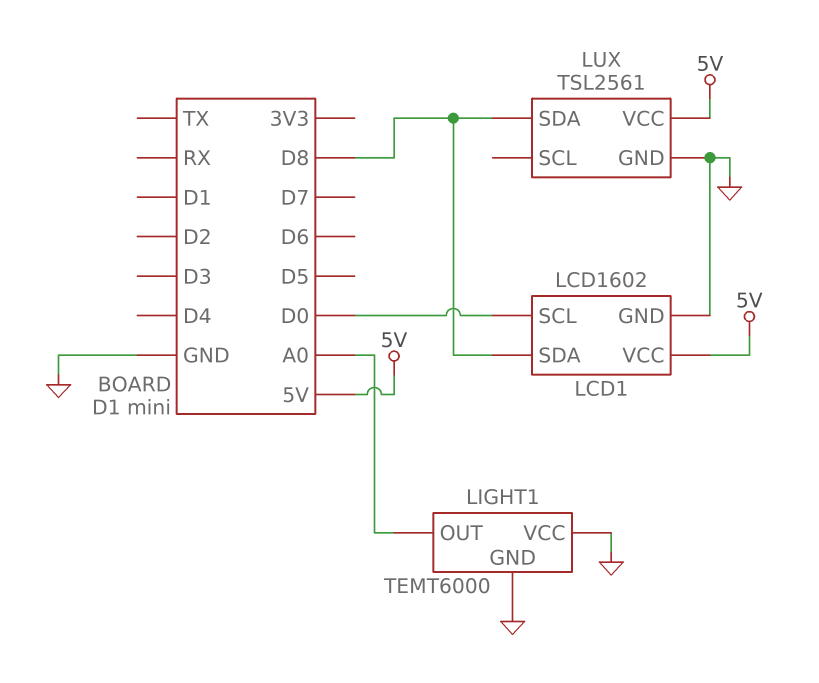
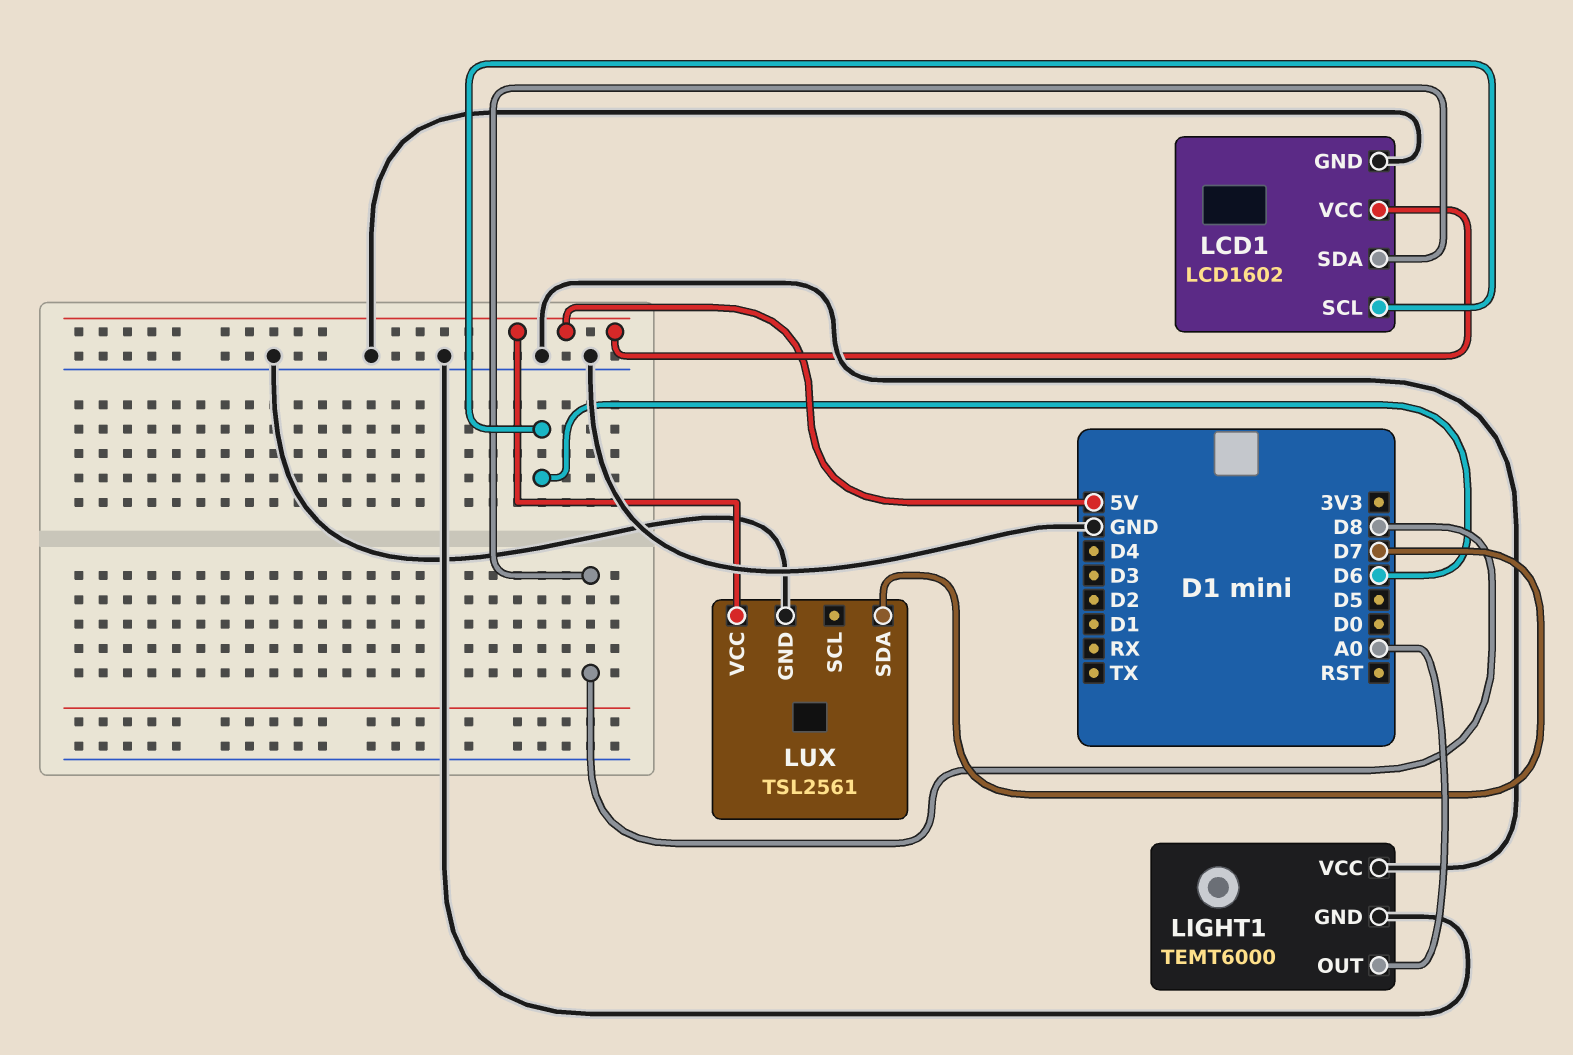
LCD1 pin SCL: D0 -> D6
LUX pin SDA: D8 -> D7

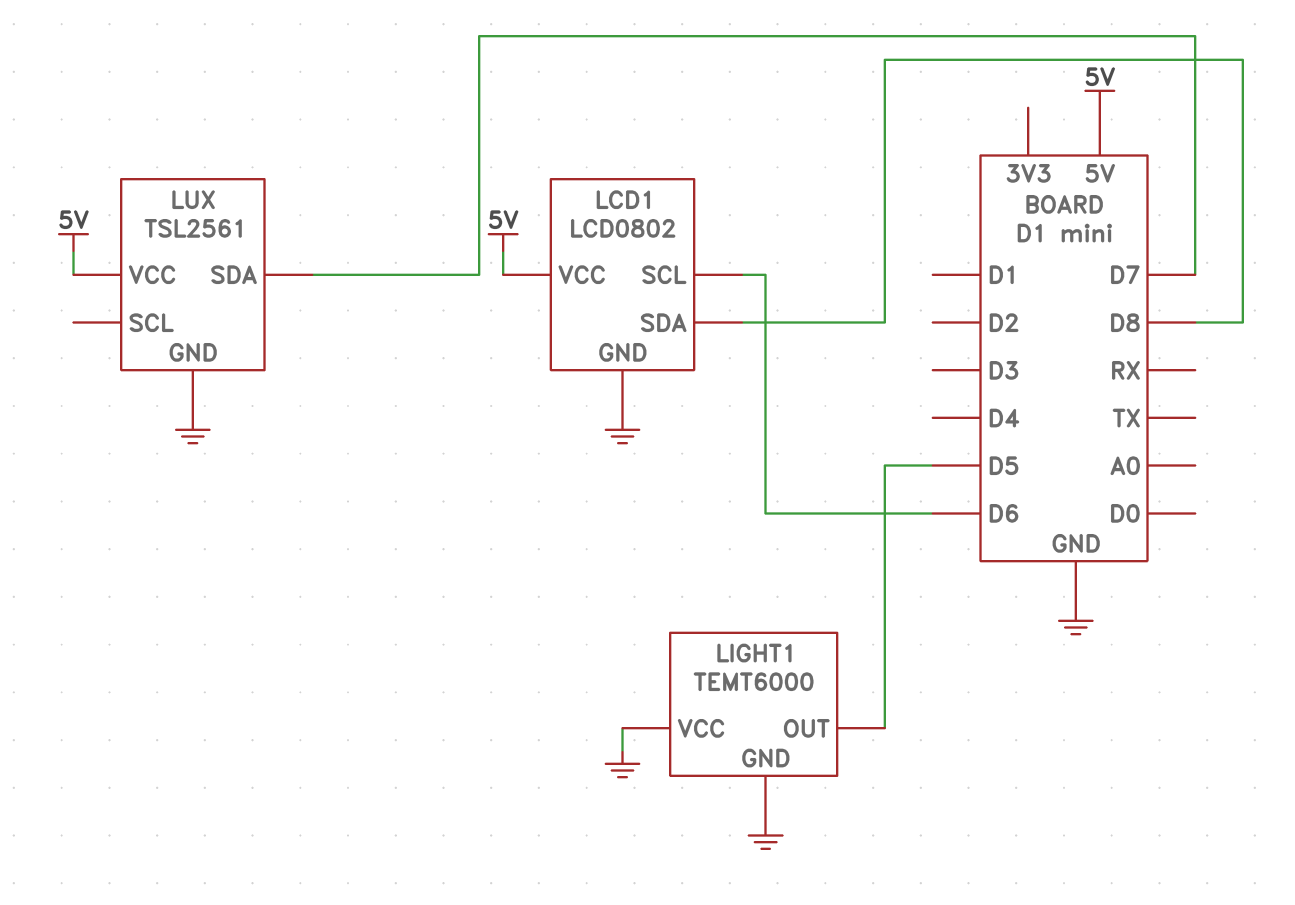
LCD1: LCD1602 -> LCD0802
LIGHT1 pin OUT: A0 -> D5

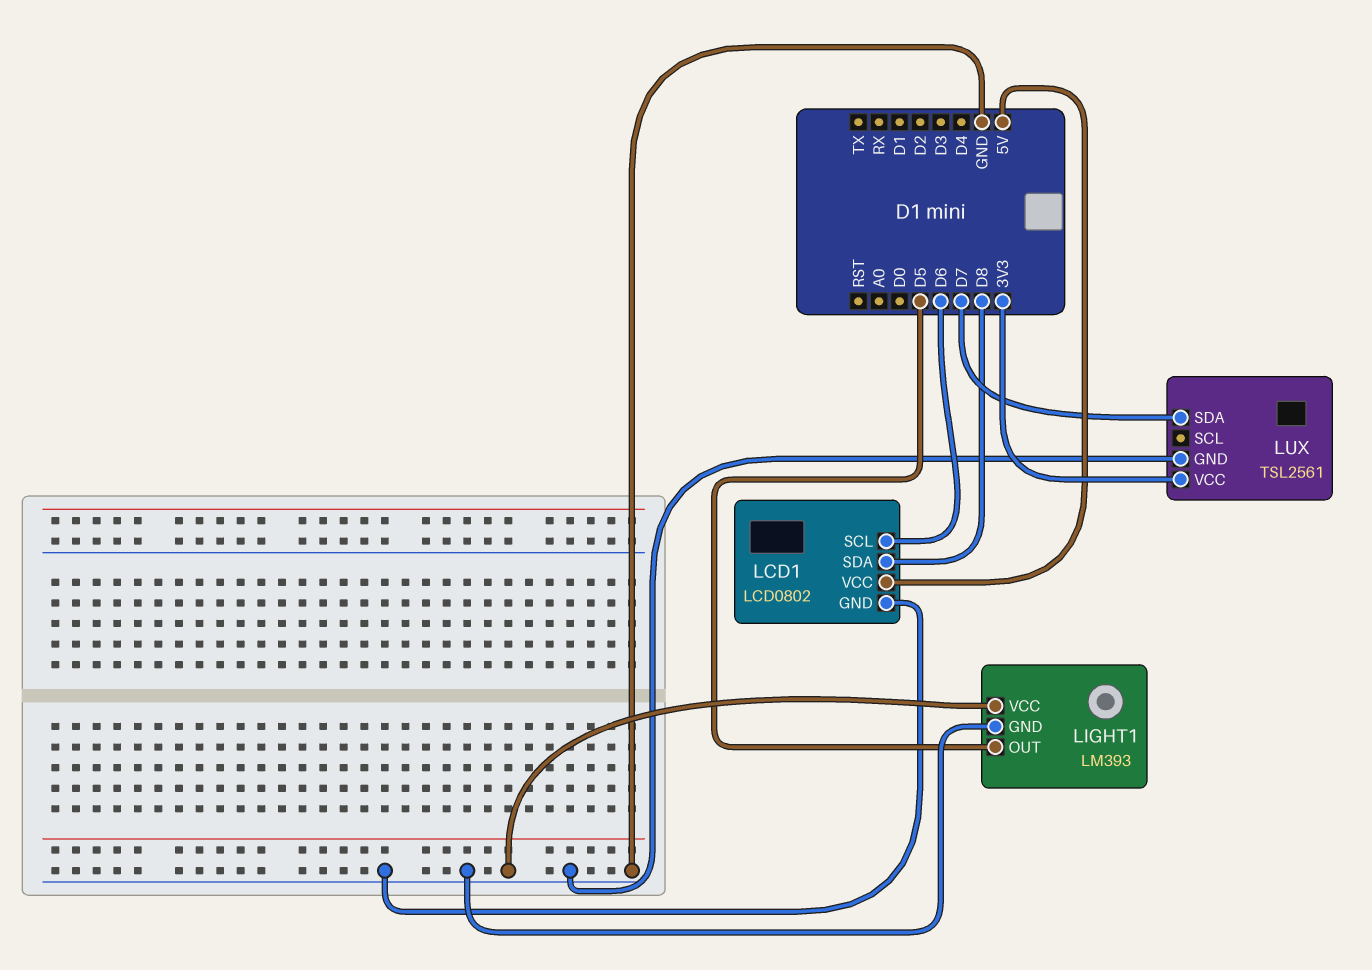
LIGHT1: TEMT6000 -> LM393
LUX pin VCC: 5V -> 3V3

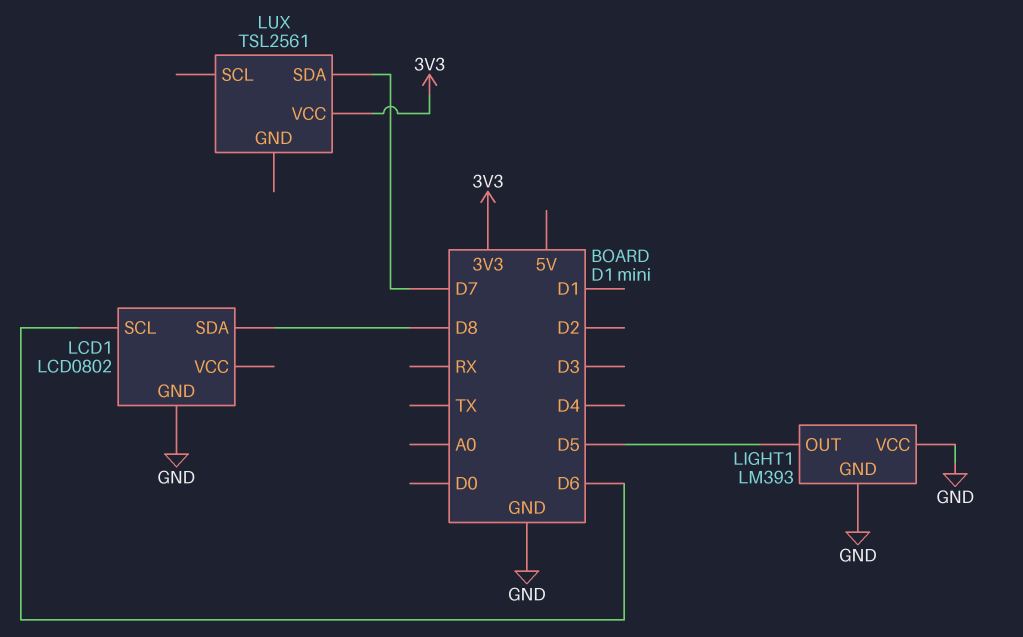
LCD1 pin VCC: 5V -> none
LUX pin GND: GND -> none

